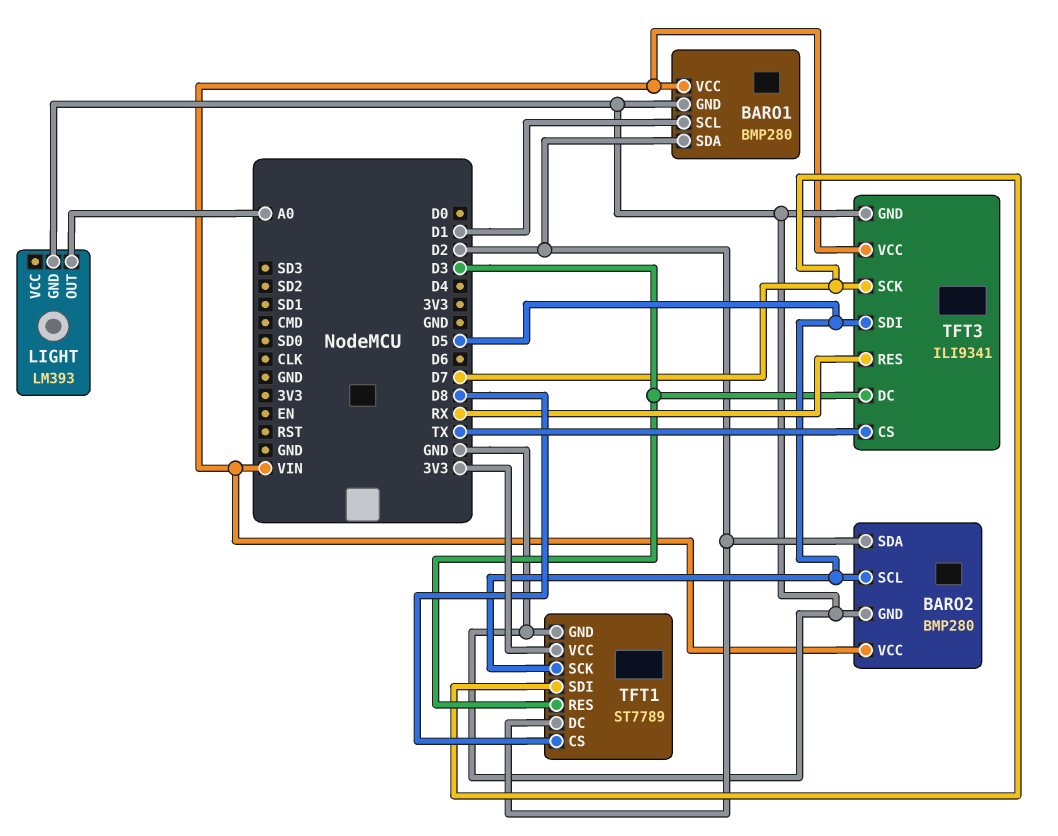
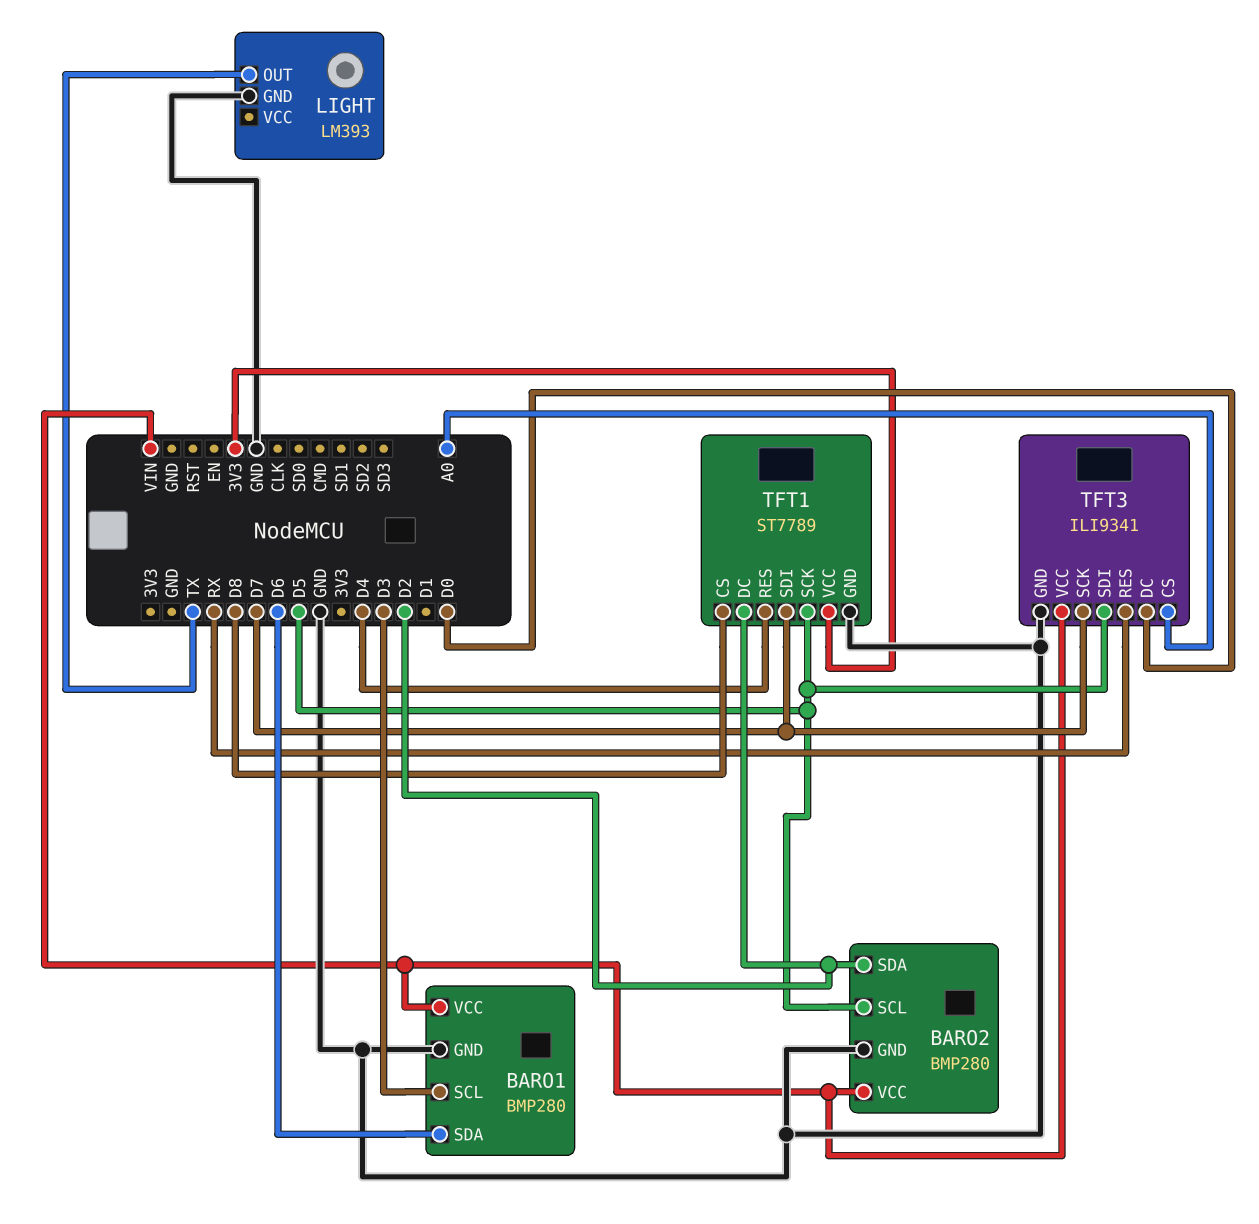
BARO1 pin SCL: D1 -> D3
BARO1 pin SDA: D2 -> D6
LIGHT pin OUT: A0 -> TX
TFT1 pin RES: D3 -> D4
TFT3 pin CS: TX -> A0
TFT3 pin DC: D3 -> D0

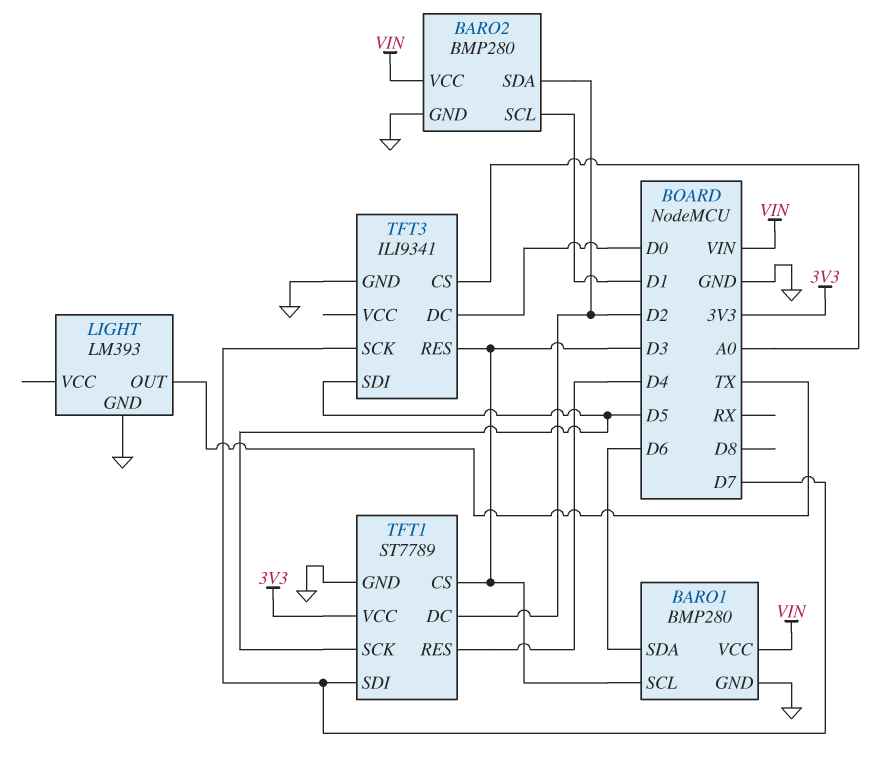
BARO2 pin SCL: D5 -> D1
TFT1 pin CS: D8 -> D3
TFT3 pin RES: RX -> D3
TFT3 pin VCC: VIN -> none

